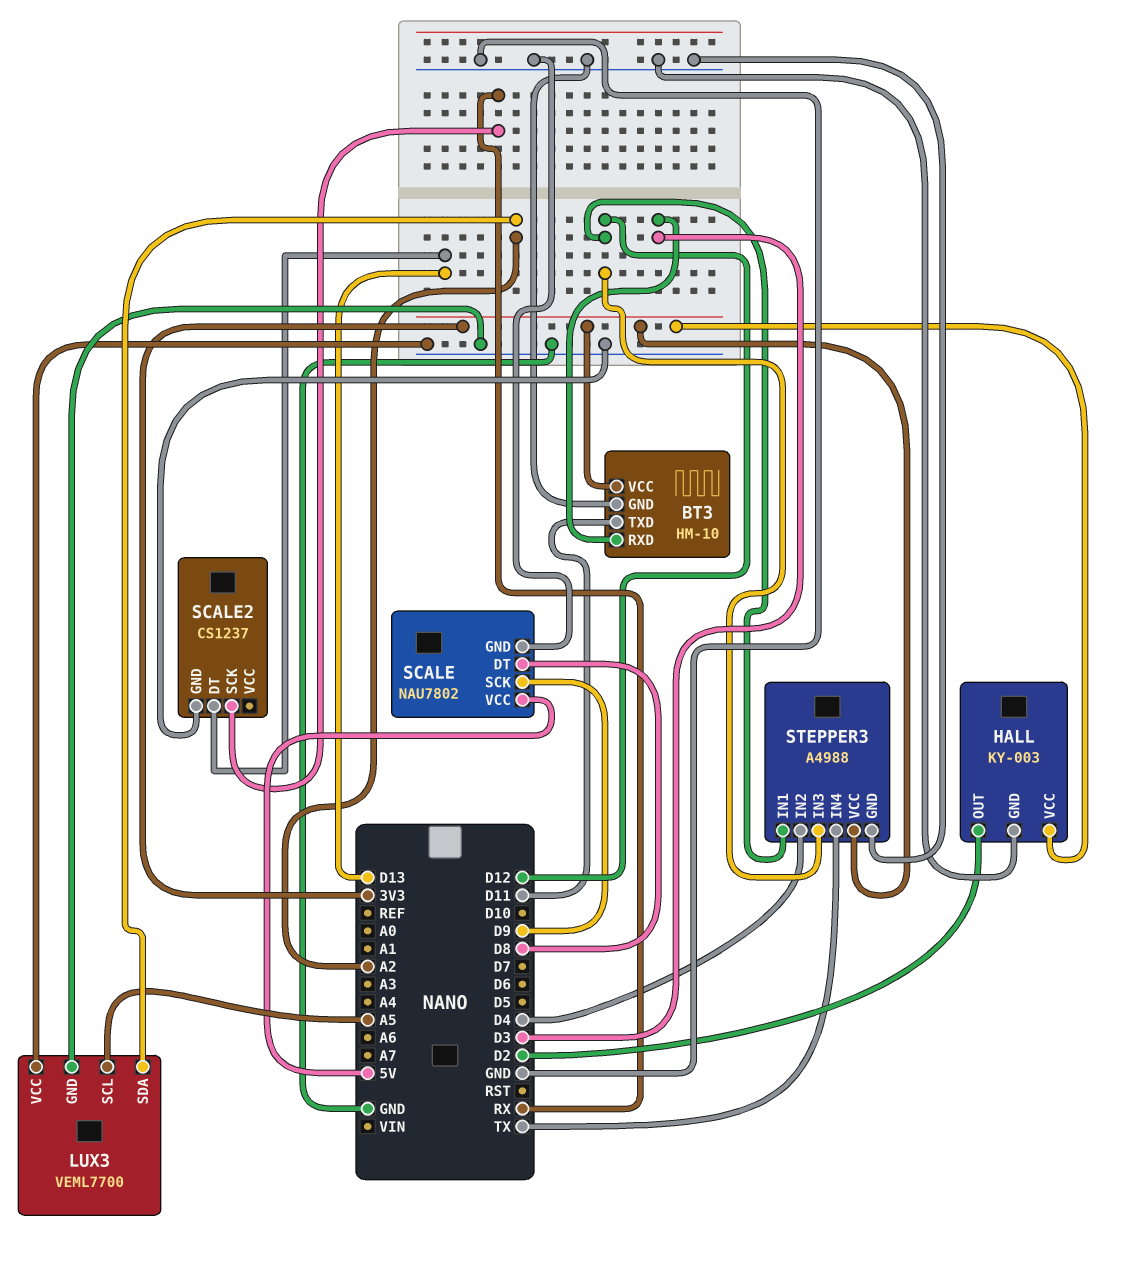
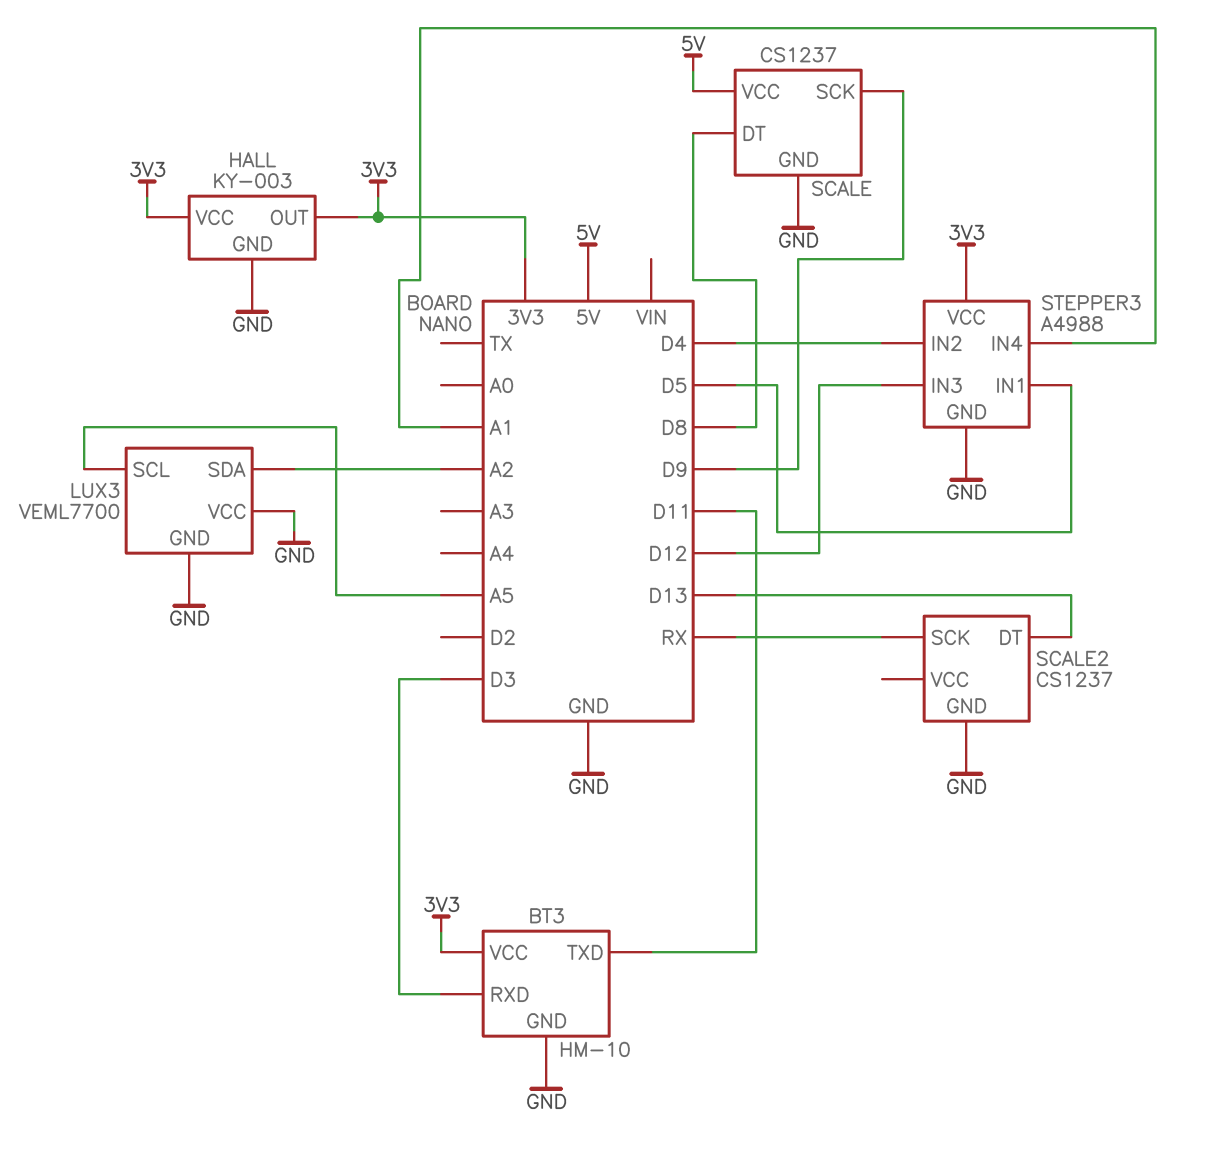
HALL pin OUT: D2 -> 3V3
SCALE: NAU7802 -> CS1237
STEPPER3 pin IN1: D12 -> D5
STEPPER3 pin IN4: TX -> A1

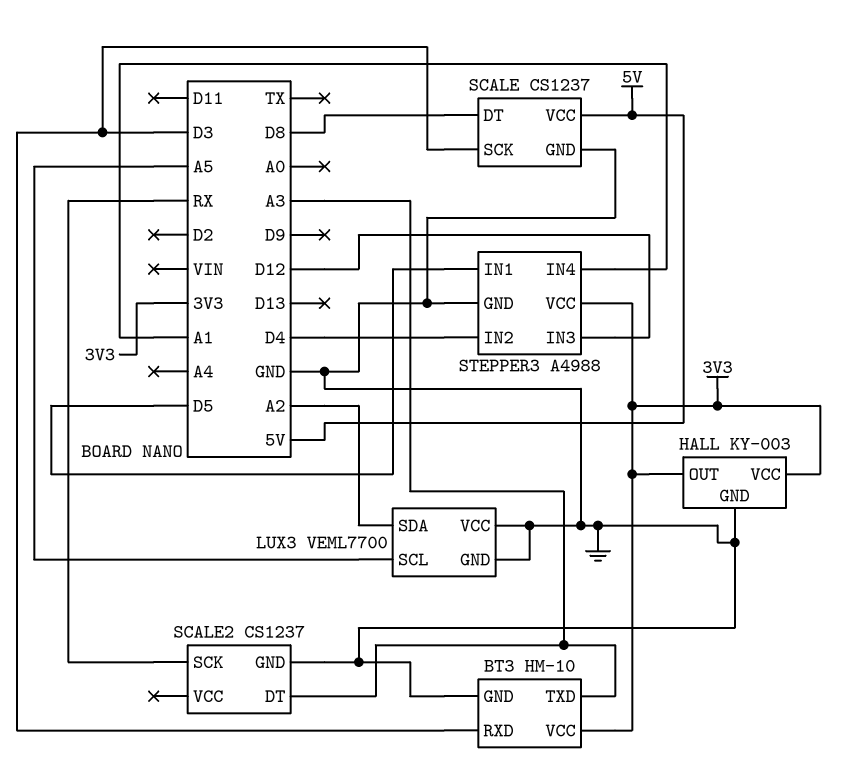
BT3 pin TXD: D11 -> A3
SCALE pin SCK: D9 -> D3
SCALE2 pin DT: D13 -> A3

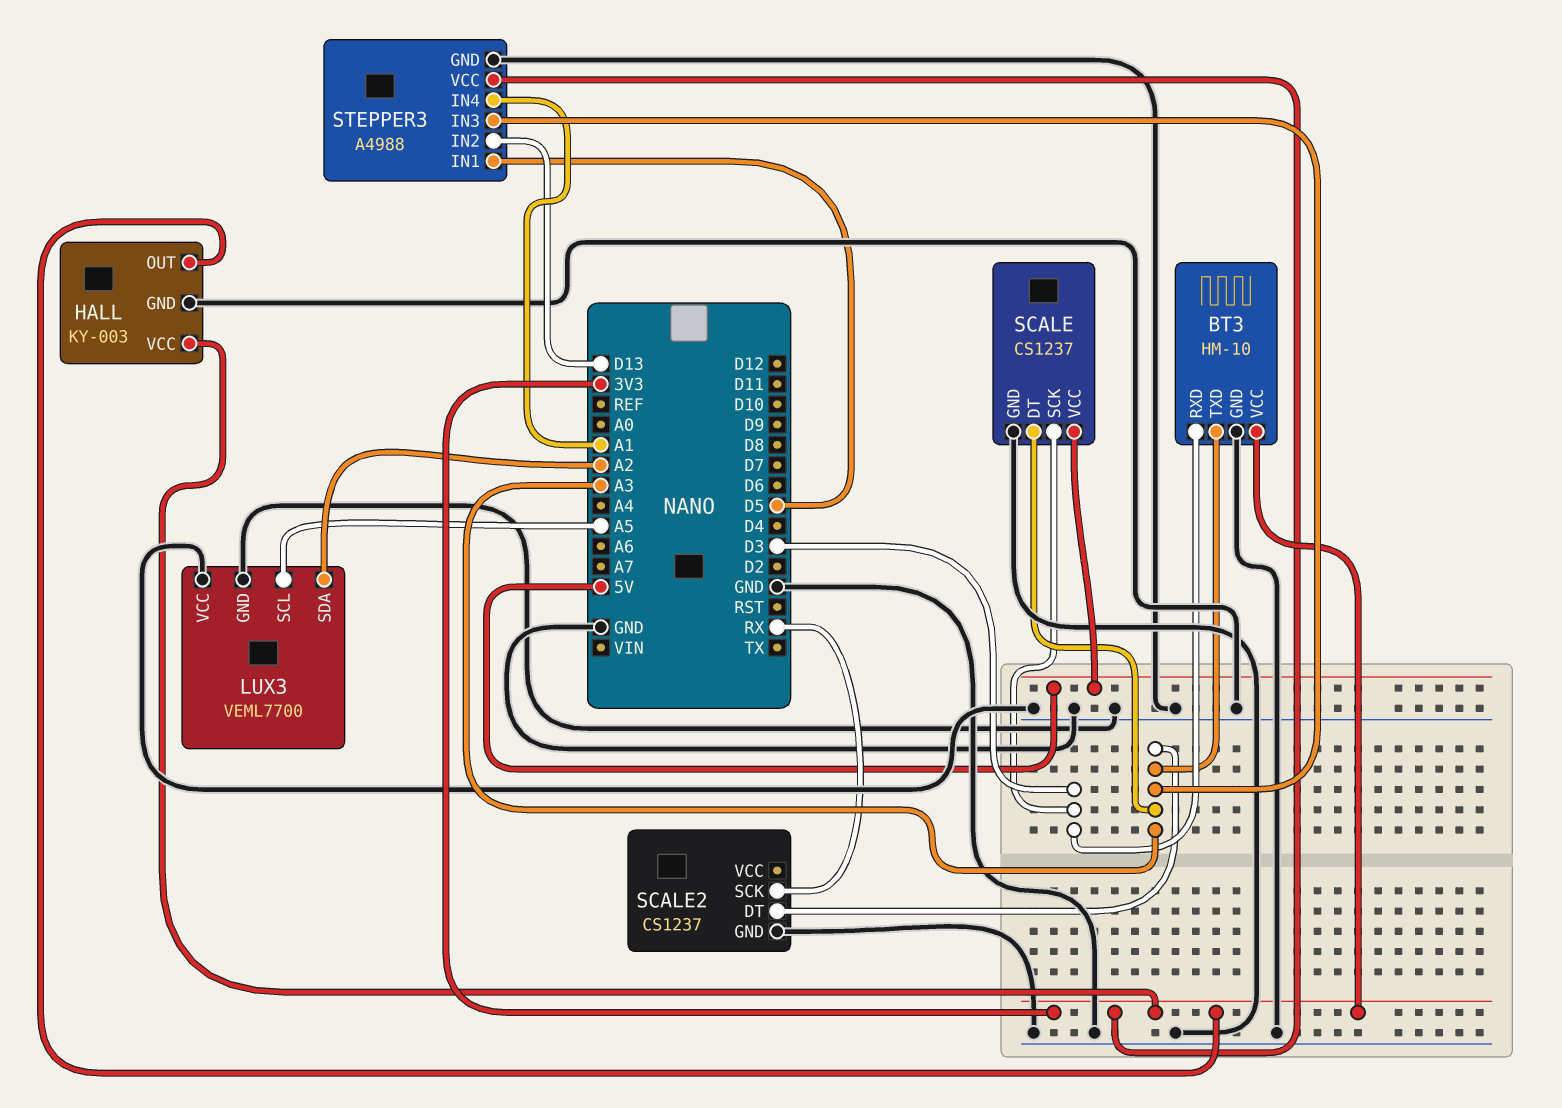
SCALE pin DT: D8 -> A3
STEPPER3 pin IN2: D4 -> D13
STEPPER3 pin IN3: D12 -> A3

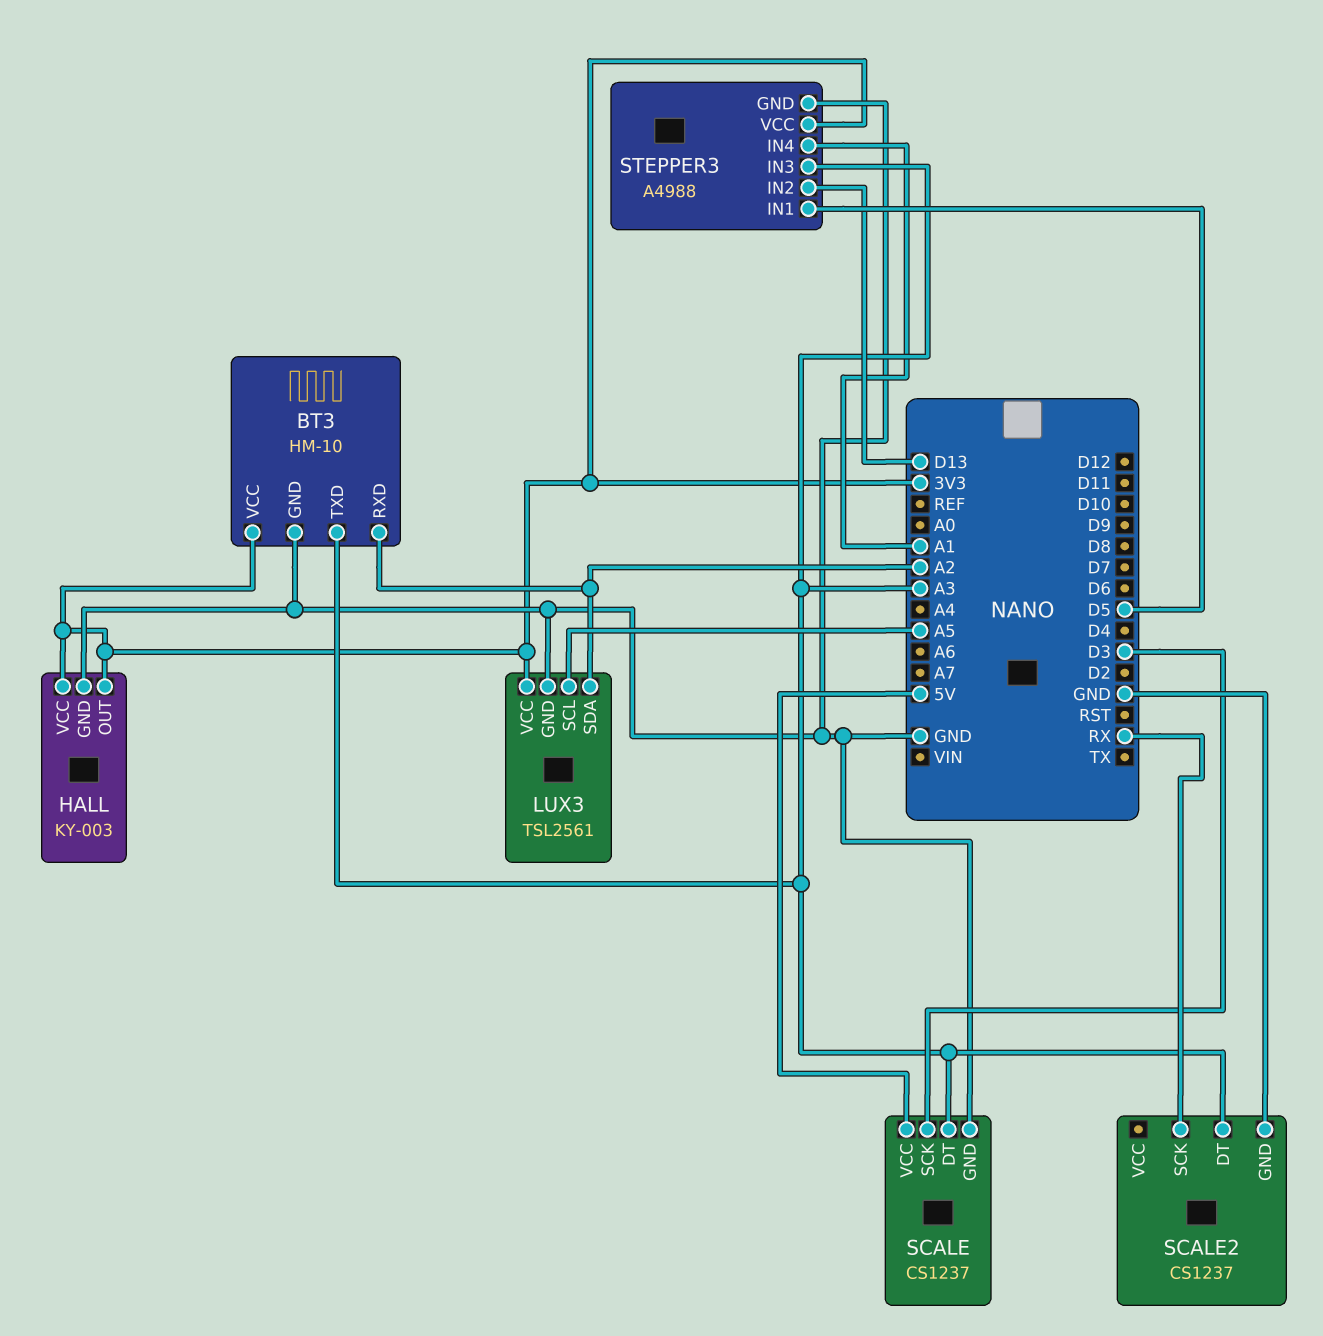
BT3 pin RXD: D3 -> A2
LUX3: VEML7700 -> TSL2561
LUX3 pin VCC: GND -> 3V3

